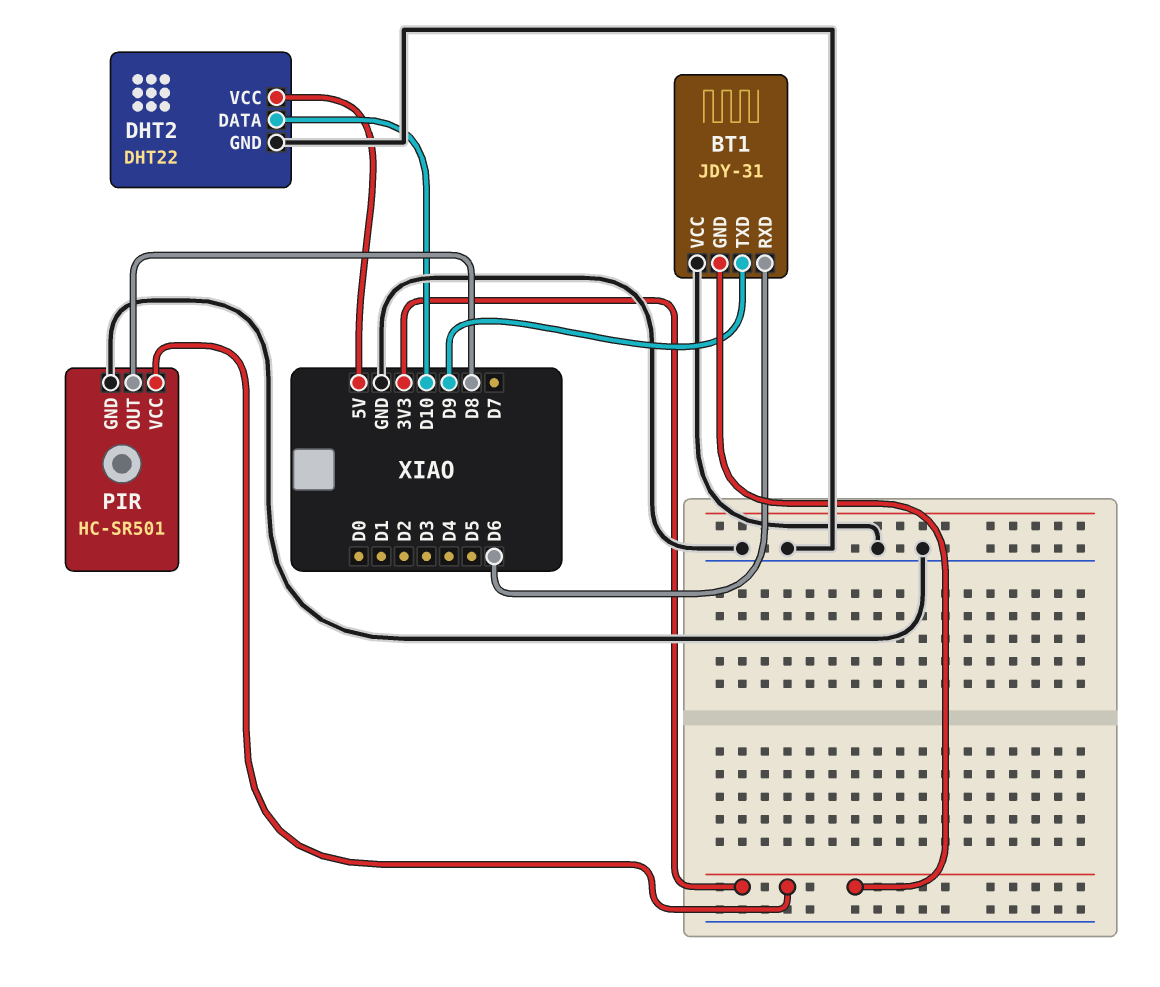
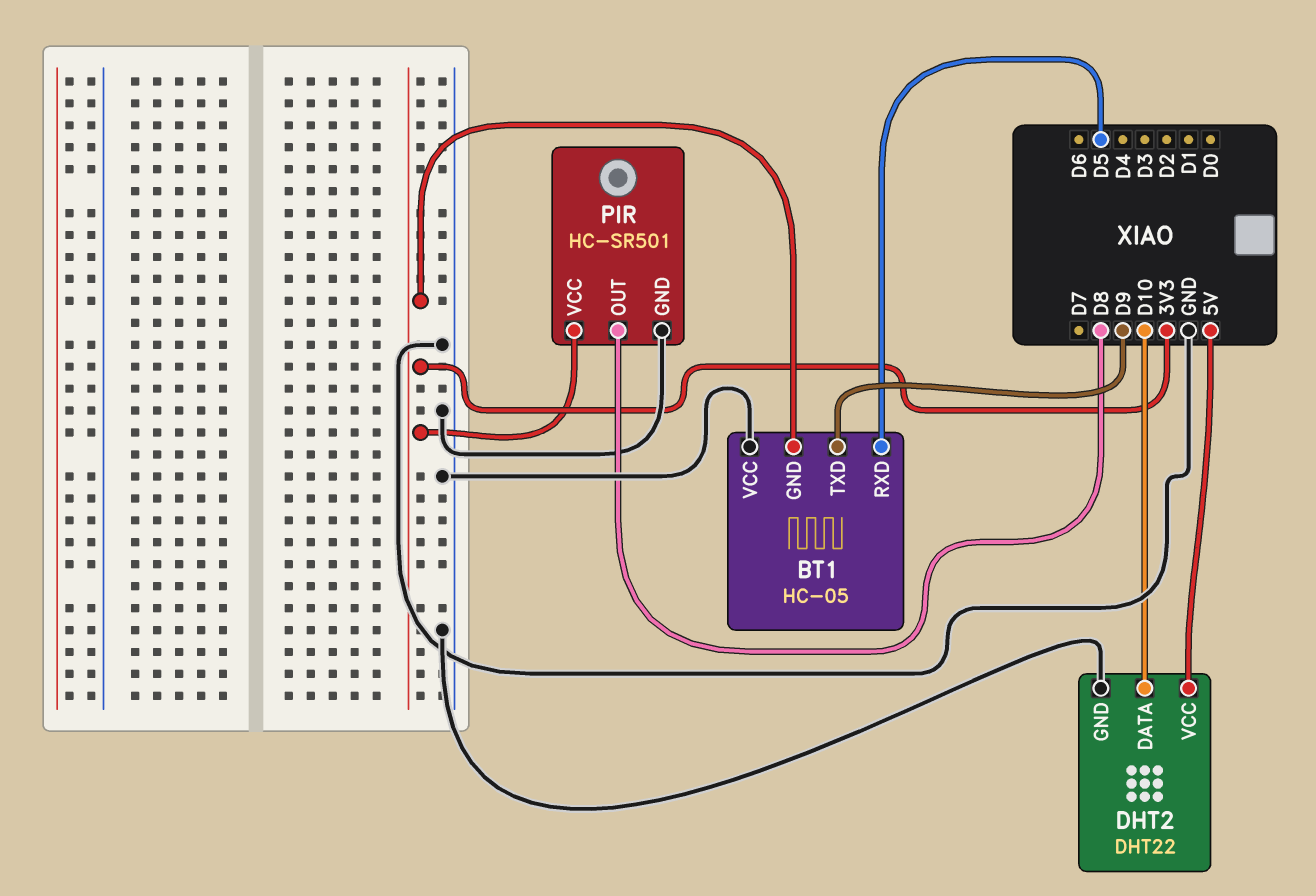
BT1: JDY-31 -> HC-05
BT1 pin RXD: D6 -> D5

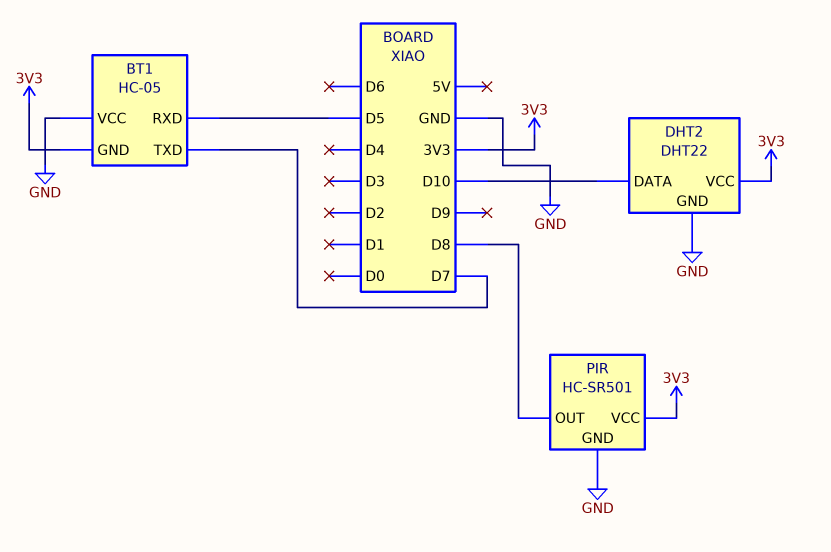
BT1 pin TXD: D9 -> D7
DHT2 pin VCC: 5V -> 3V3

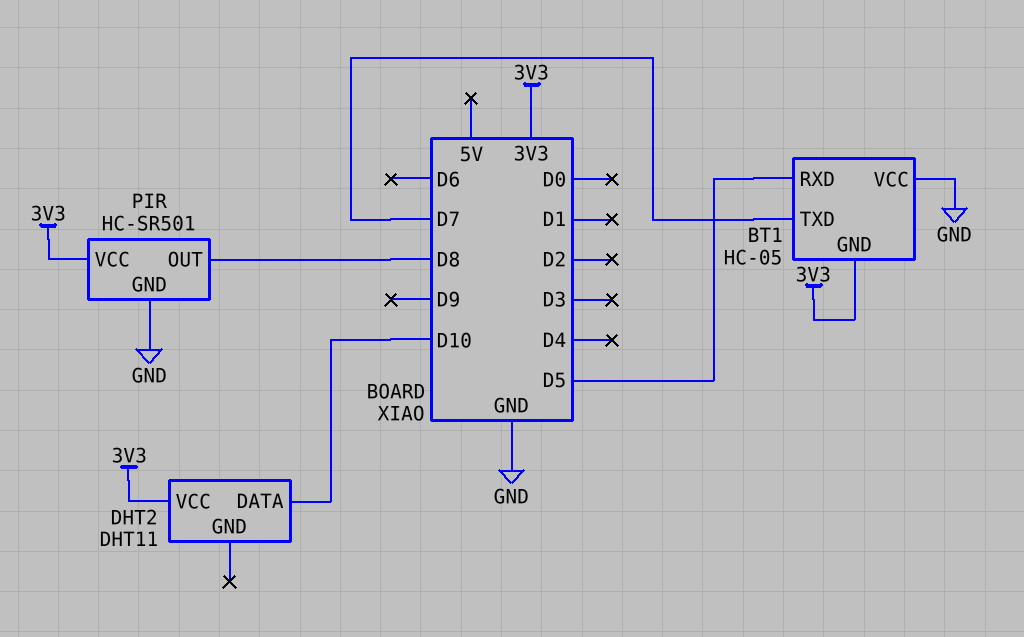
DHT2: DHT22 -> DHT11
DHT2 pin GND: GND -> none

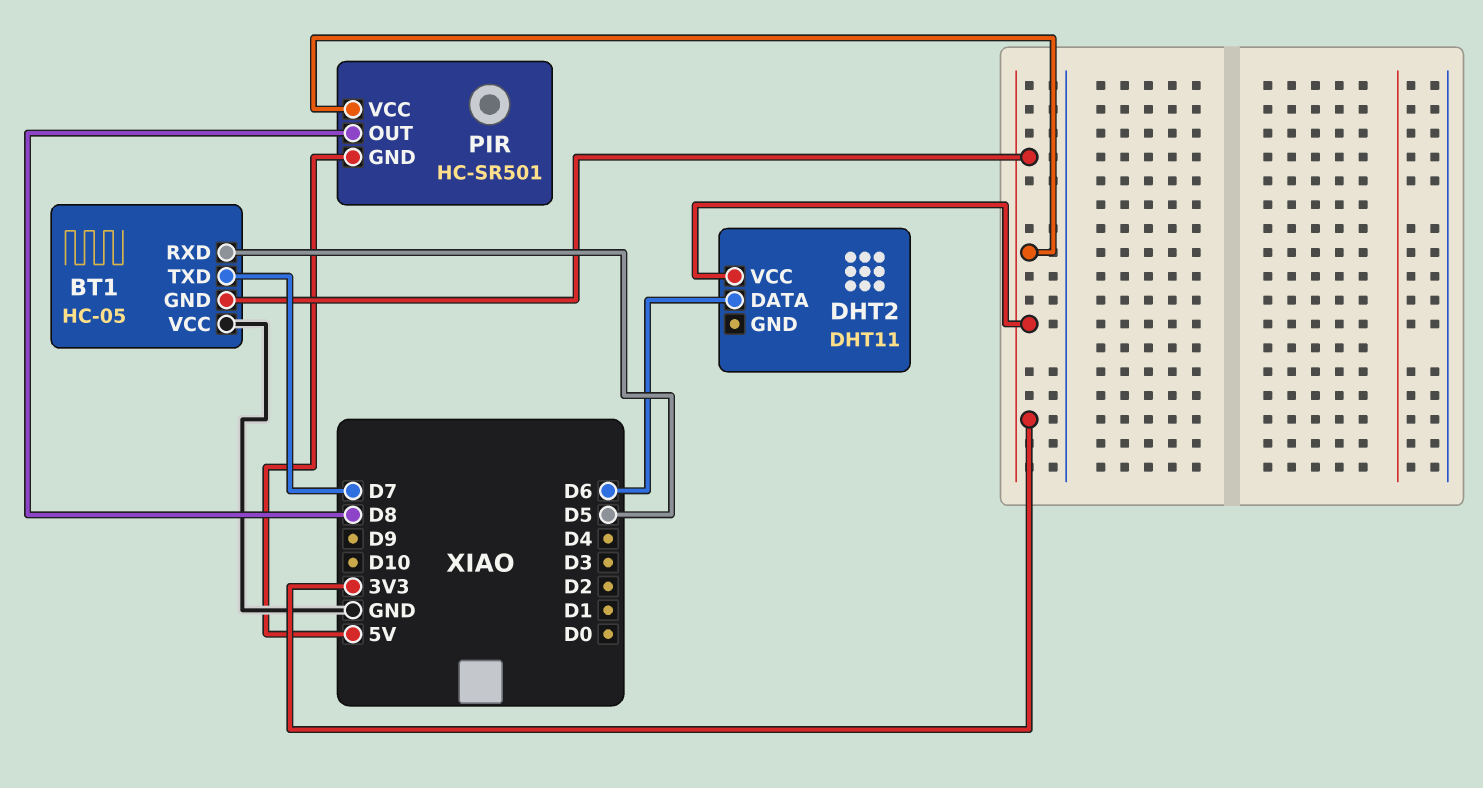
DHT2 pin DATA: D10 -> D6
PIR pin GND: GND -> 5V

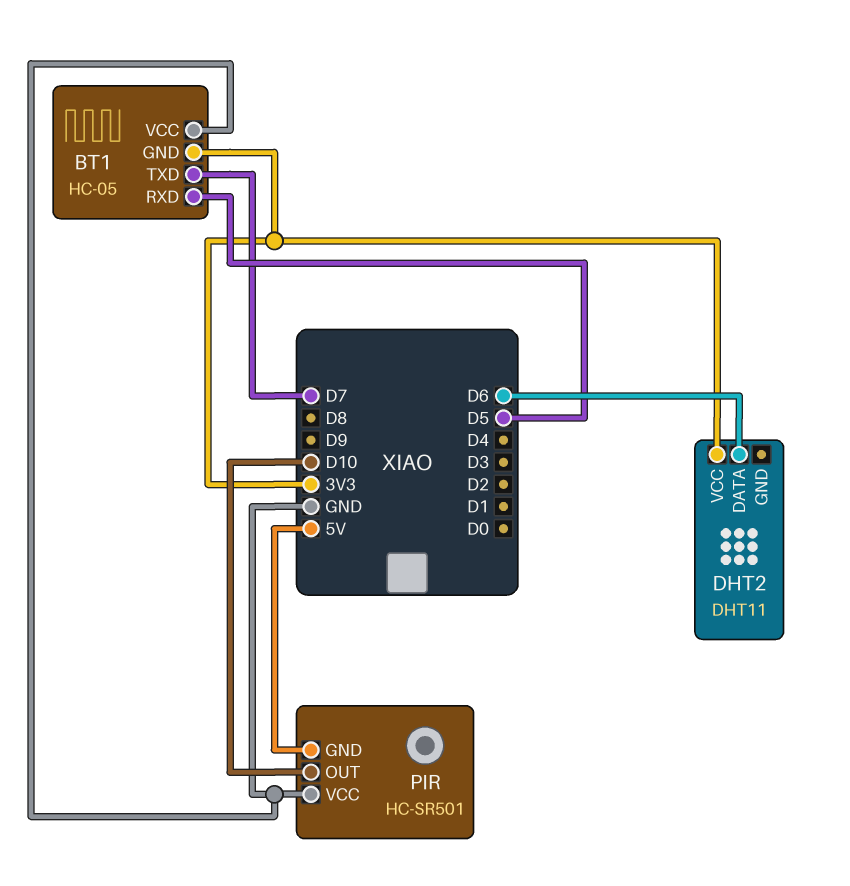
PIR pin OUT: D8 -> D10
PIR pin VCC: 3V3 -> GND

